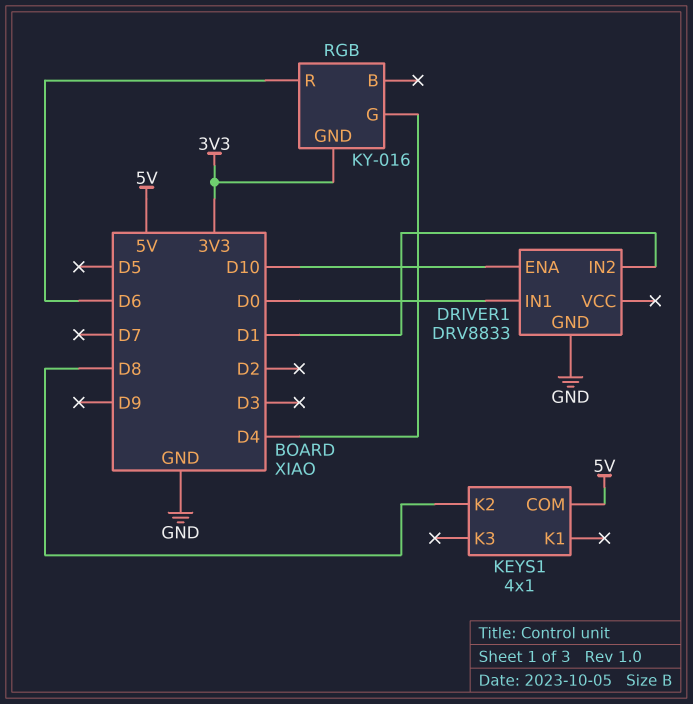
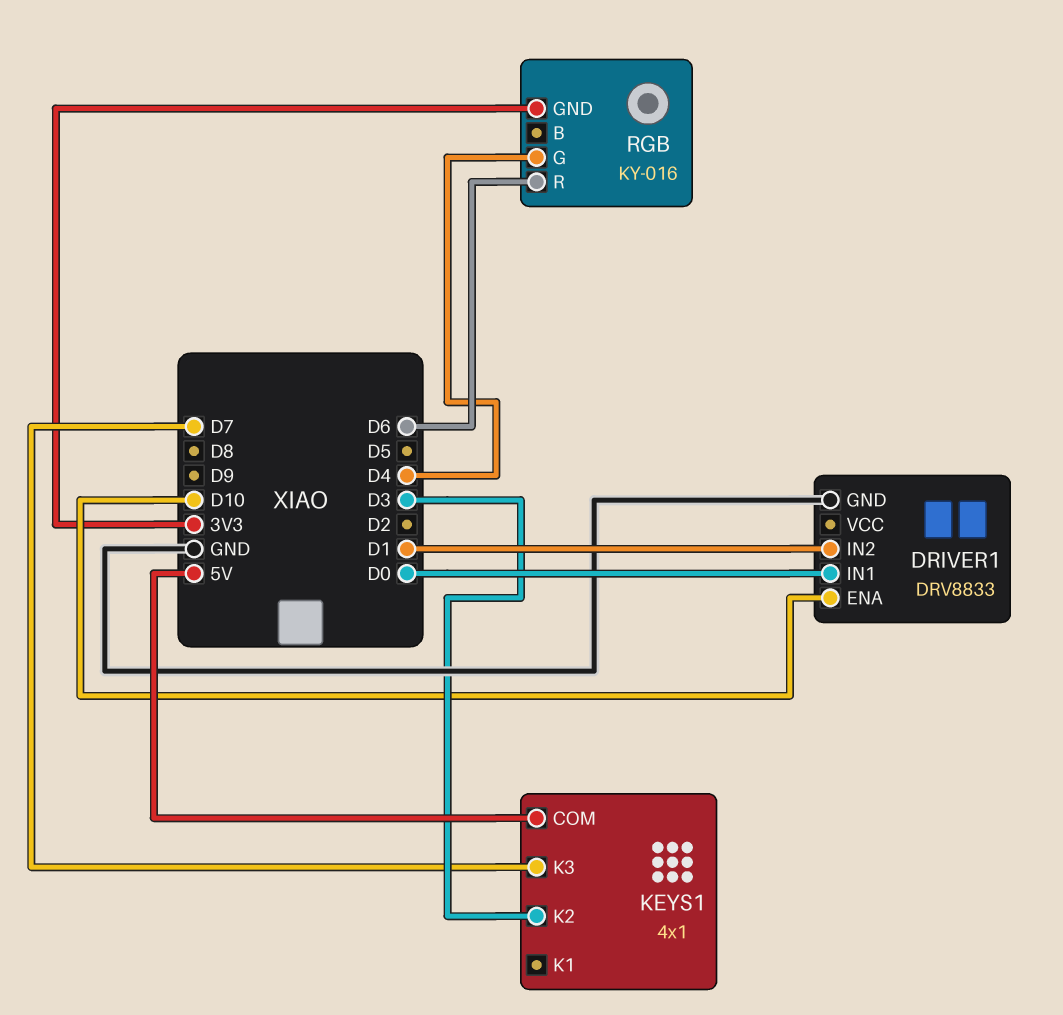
KEYS1 pin K2: D8 -> D3
KEYS1 pin K3: none -> D7

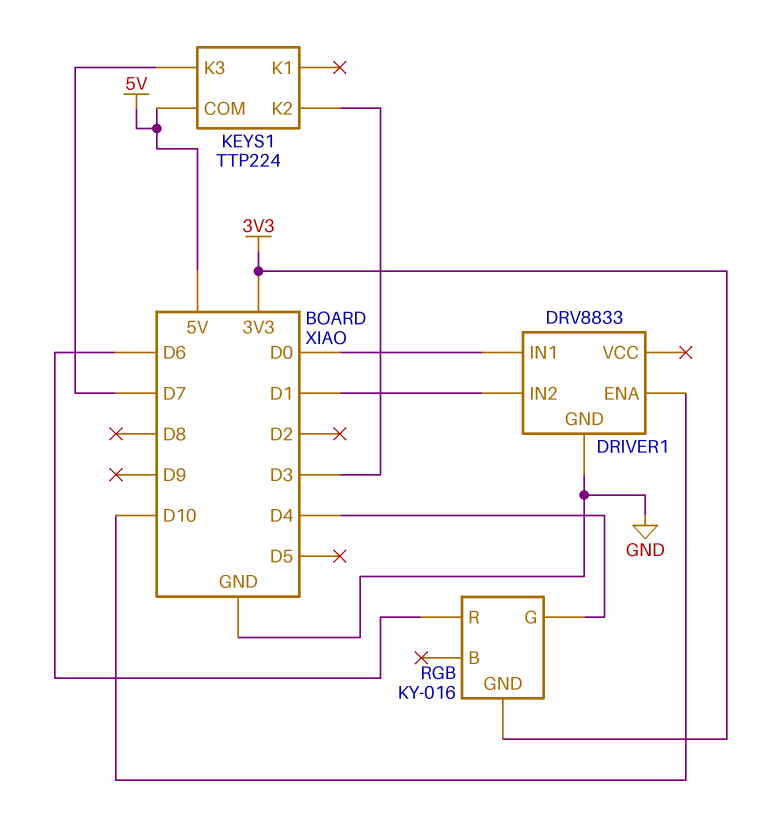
KEYS1: 4x1 -> TTP224

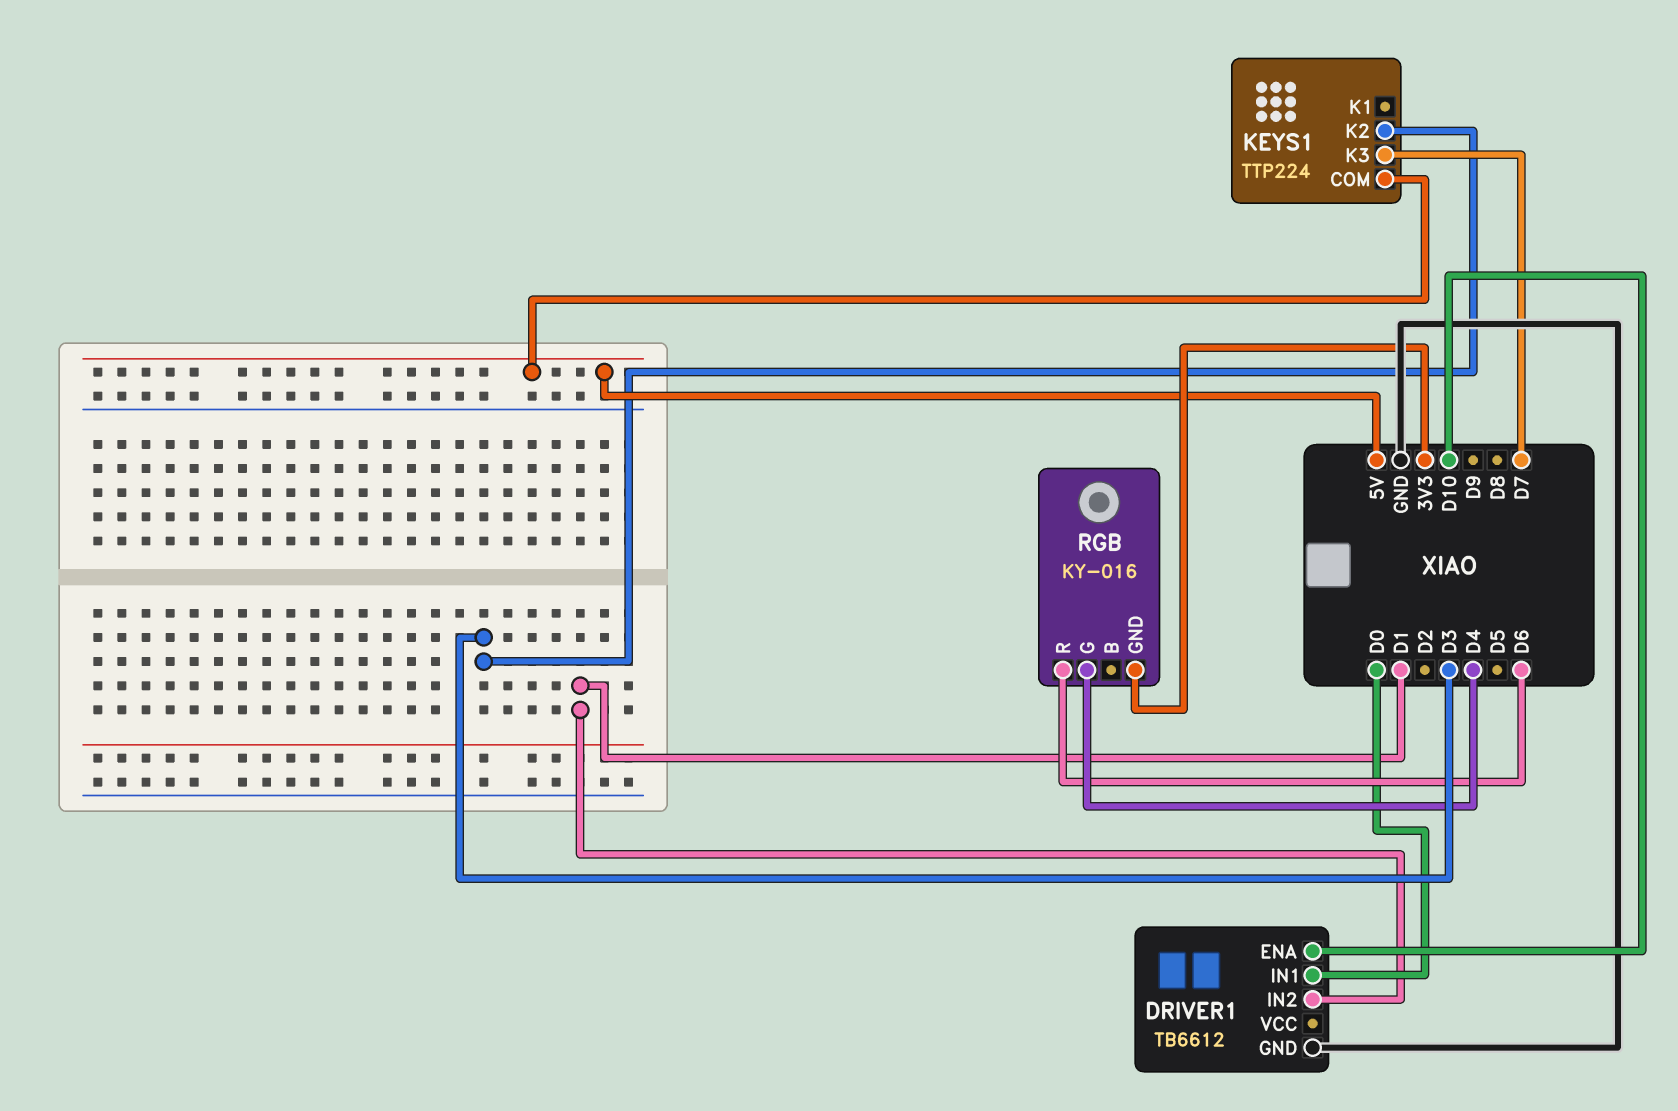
DRIVER1: DRV8833 -> TB6612

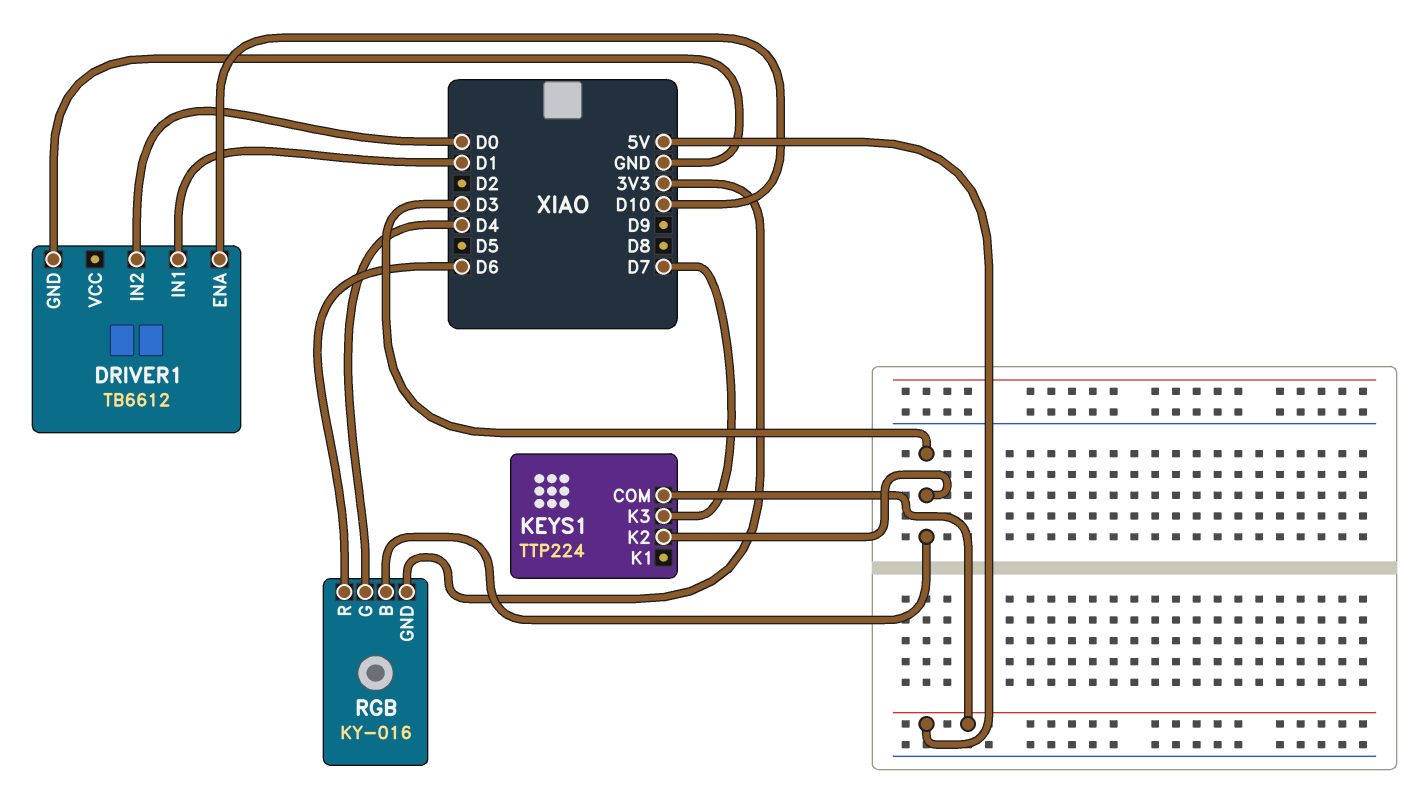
DRIVER1 pin IN1: D0 -> D1
DRIVER1 pin IN2: D1 -> D0
RGB pin B: none -> D3

